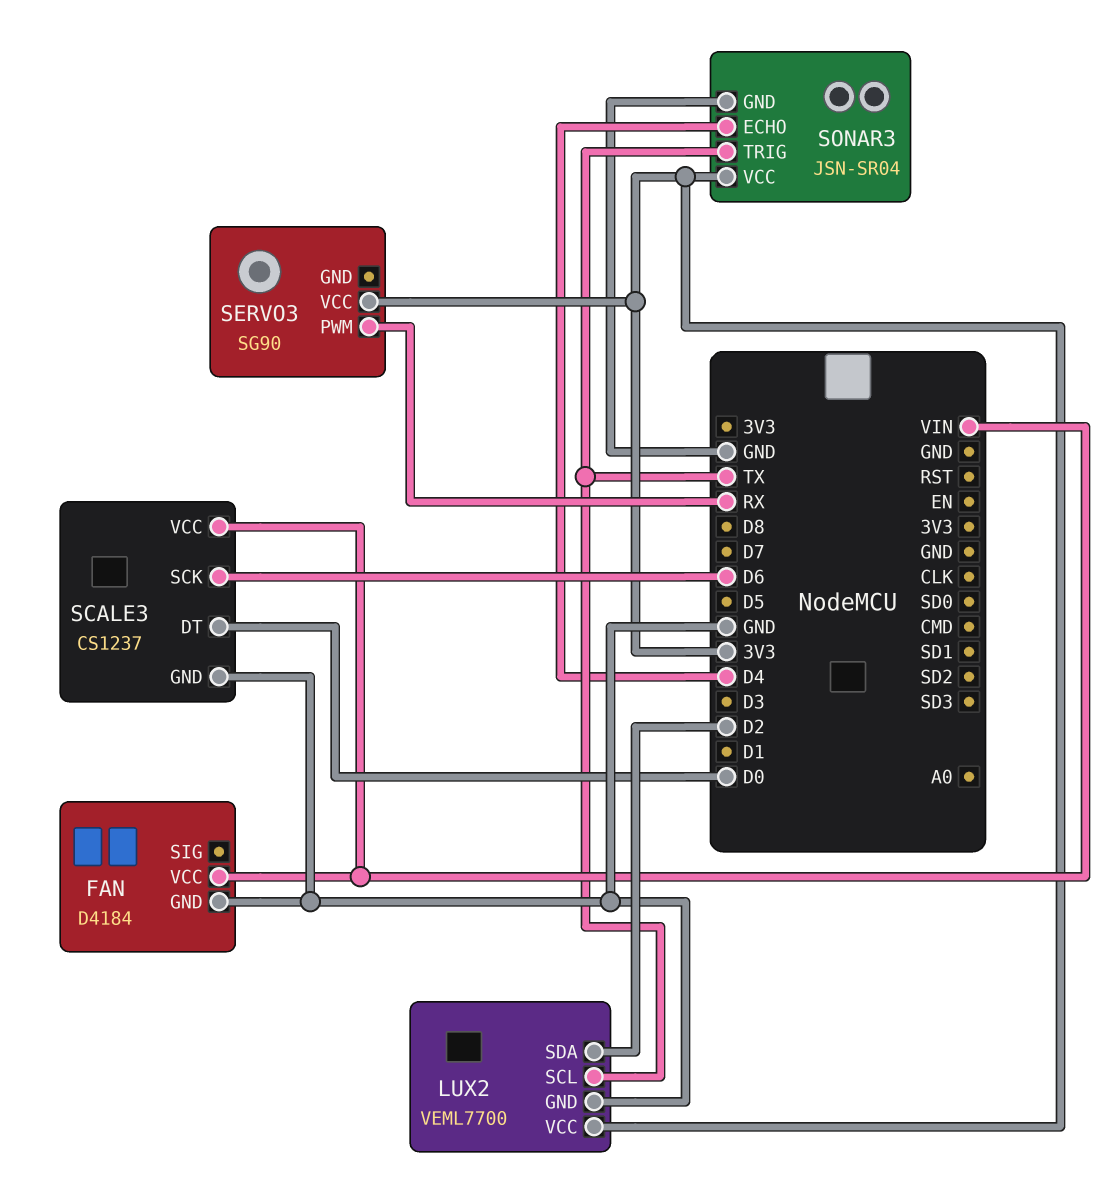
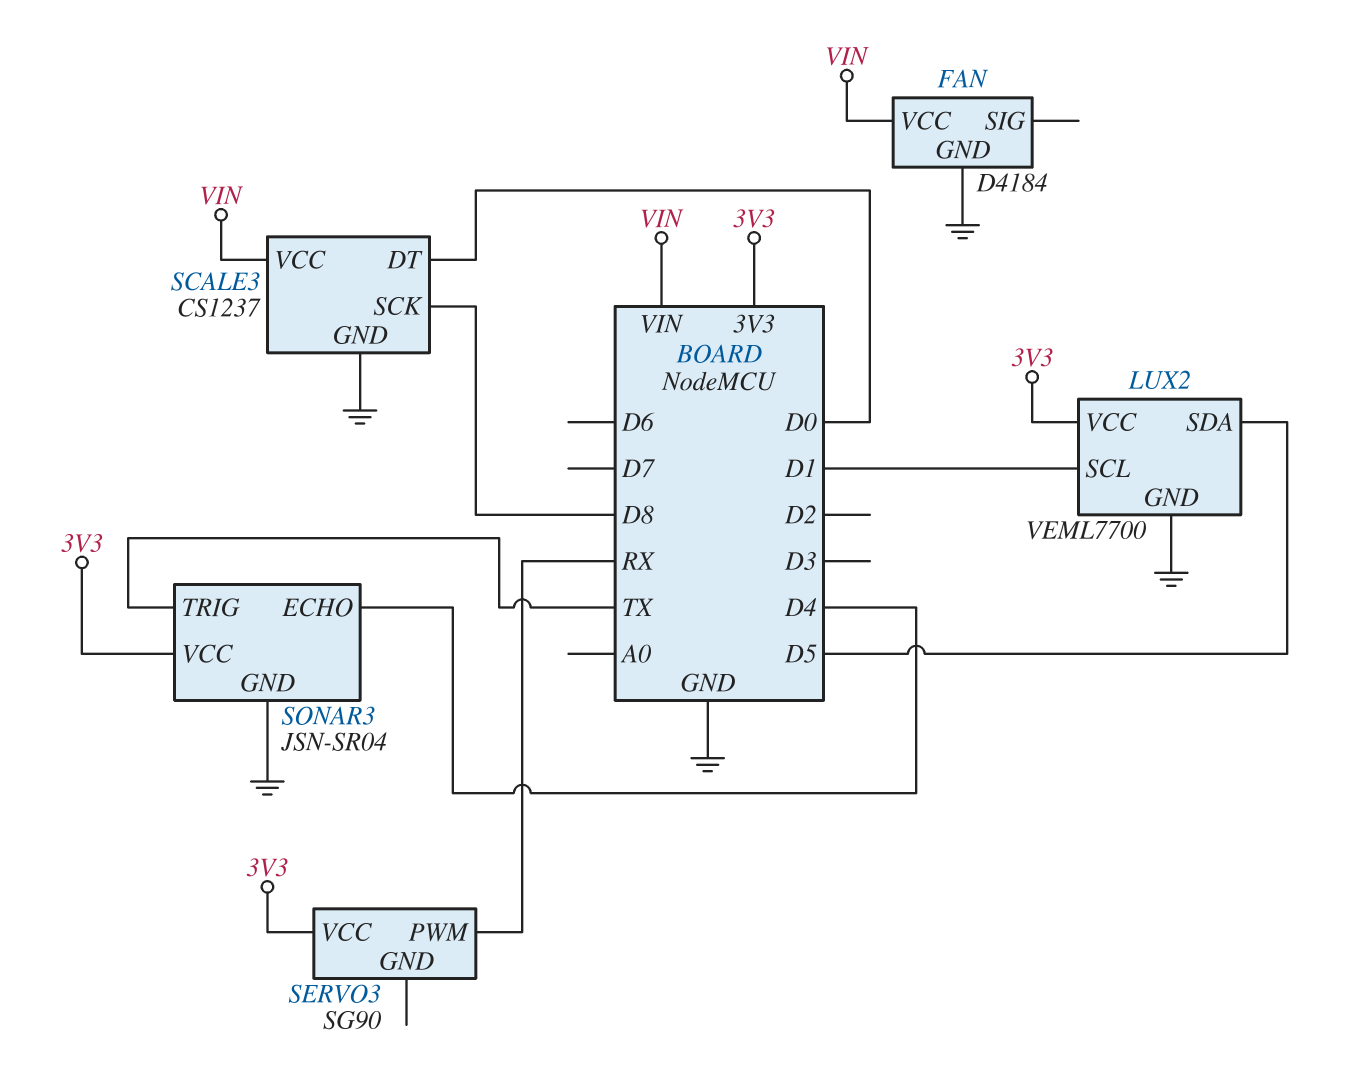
LUX2 pin SCL: TX -> D1
LUX2 pin SDA: D2 -> D5
SCALE3 pin SCK: D6 -> D8

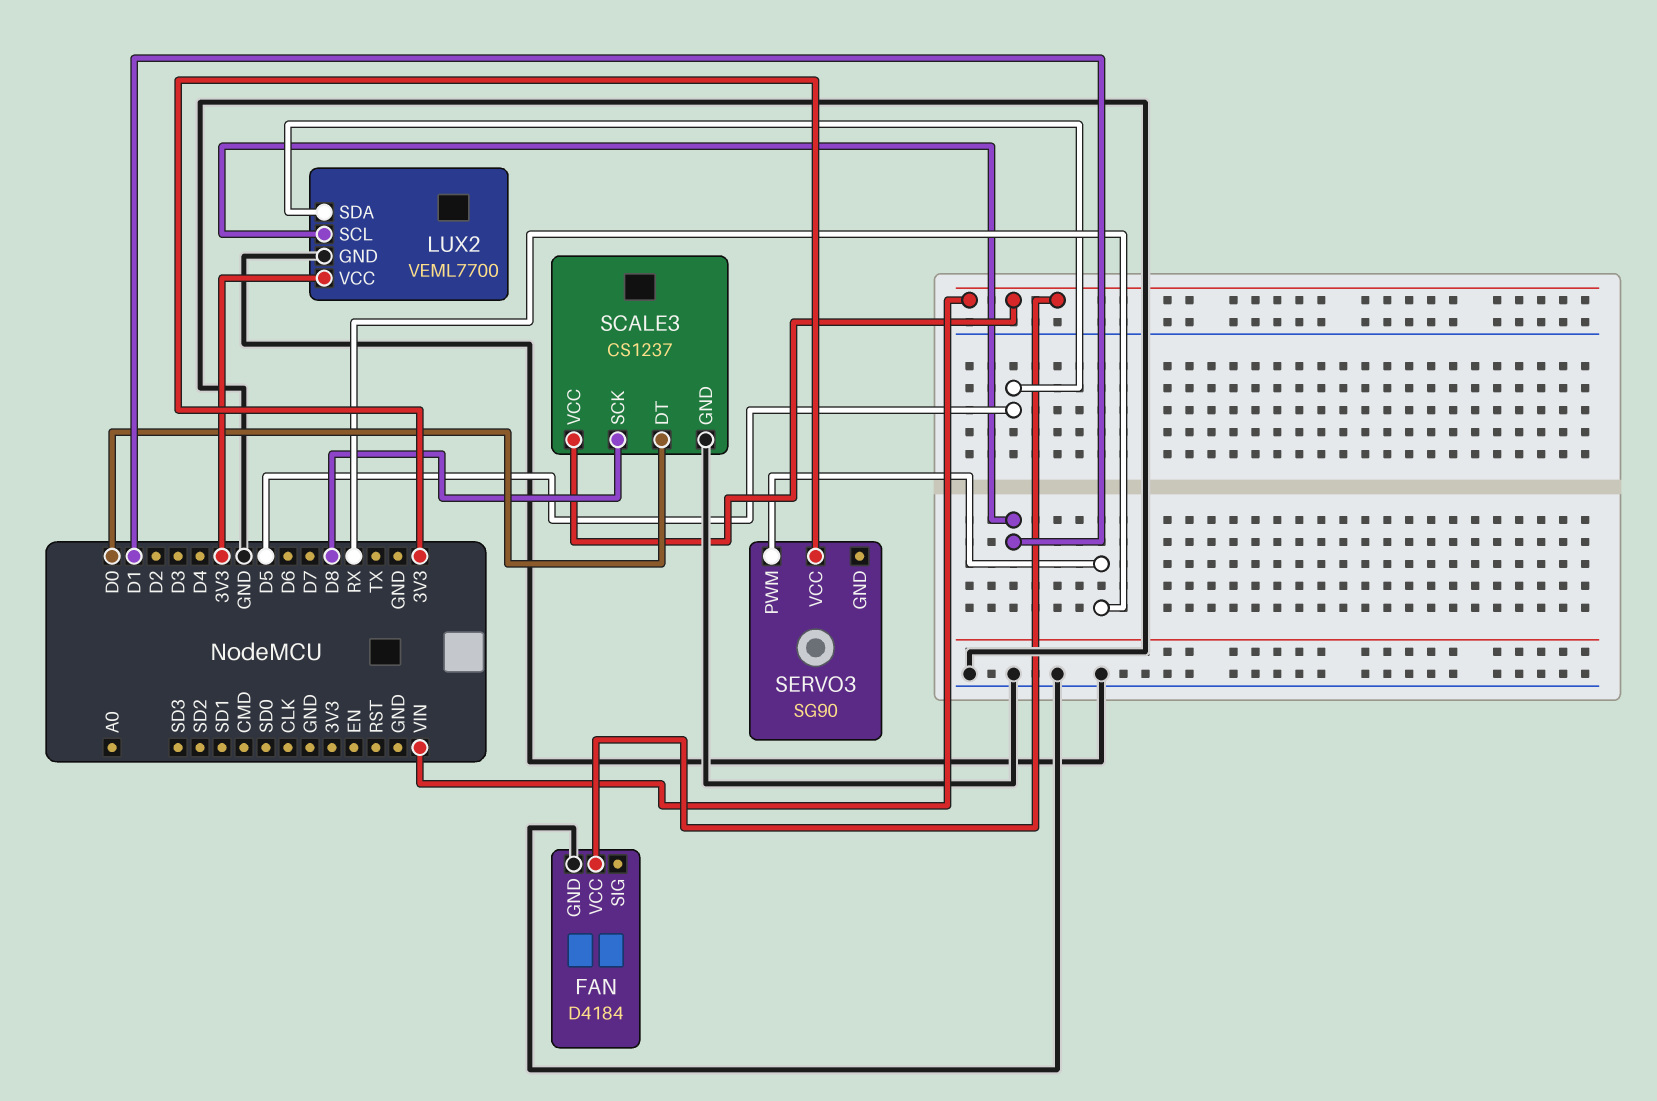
SONAR3: JSN-SR04 -> none
SONAR3 pin ECHO: D4 -> none
SONAR3 pin GND: GND -> none
SONAR3 pin TRIG: TX -> none
SONAR3 pin VCC: 3V3 -> none

